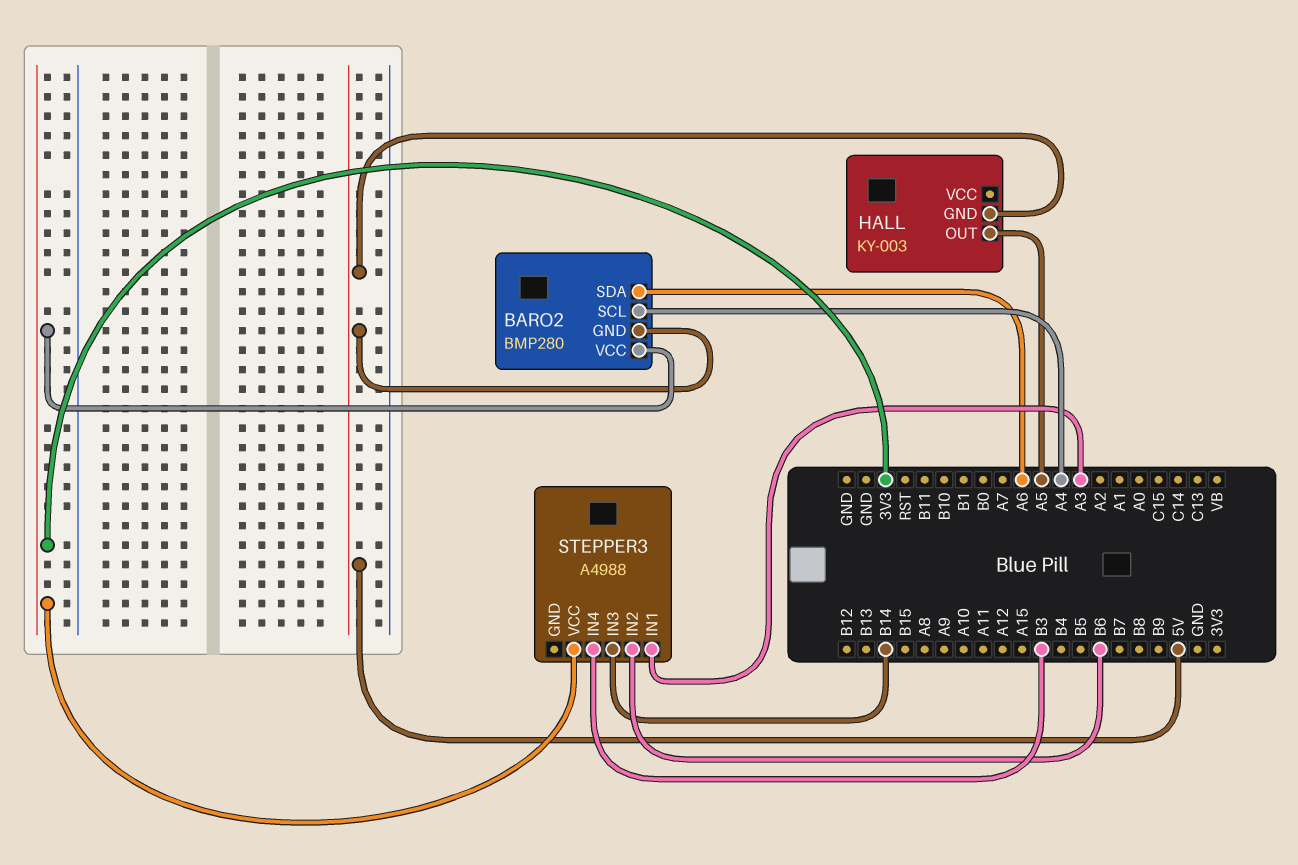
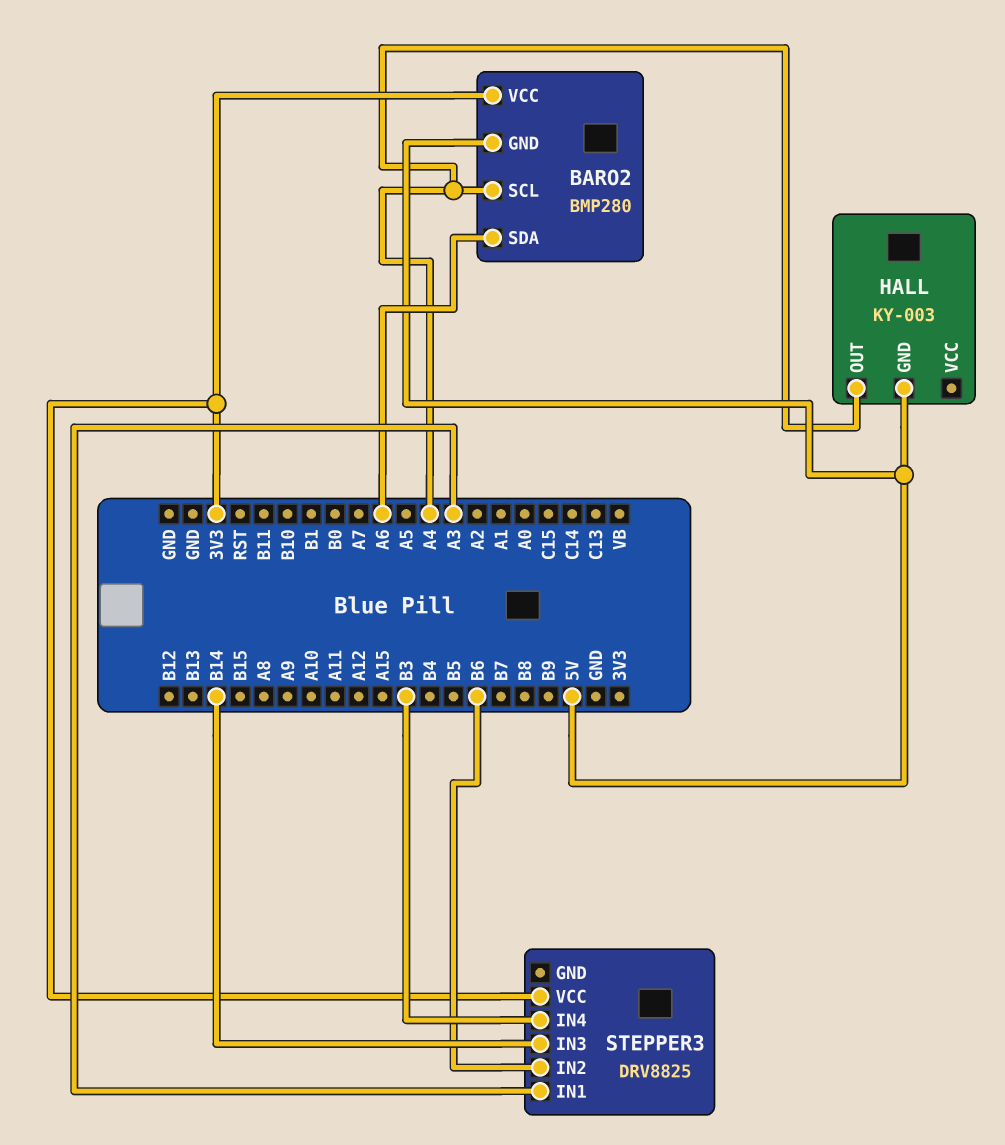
HALL pin OUT: A5 -> A4
STEPPER3: A4988 -> DRV8825

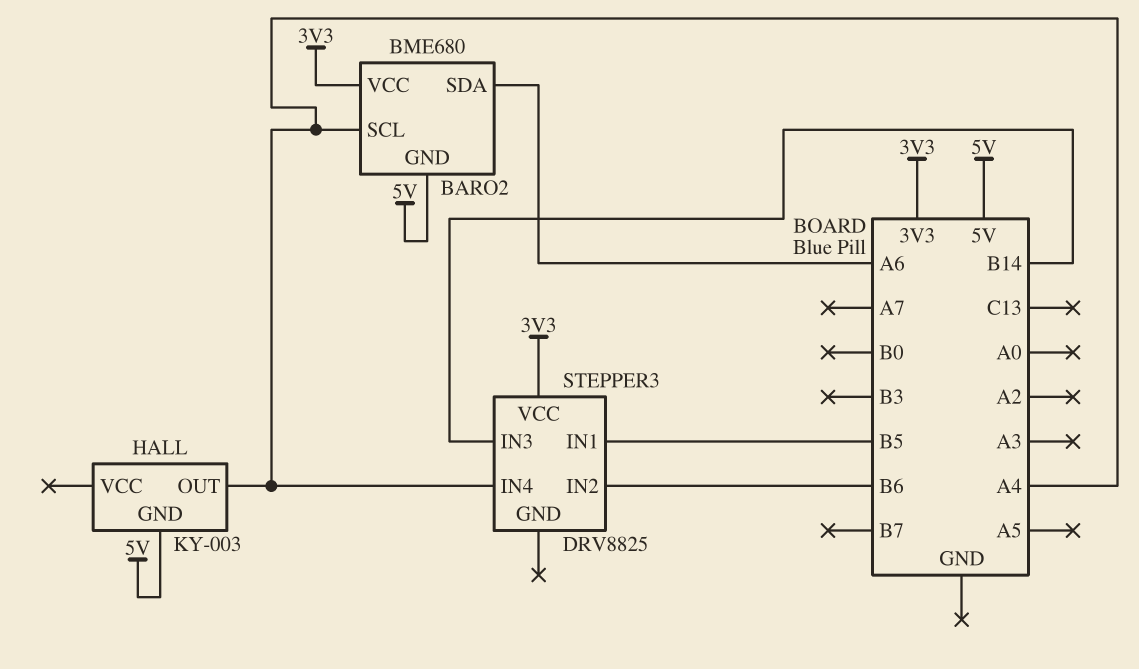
BARO2: BMP280 -> BME680
STEPPER3 pin IN1: A3 -> B5
STEPPER3 pin IN4: B3 -> A4

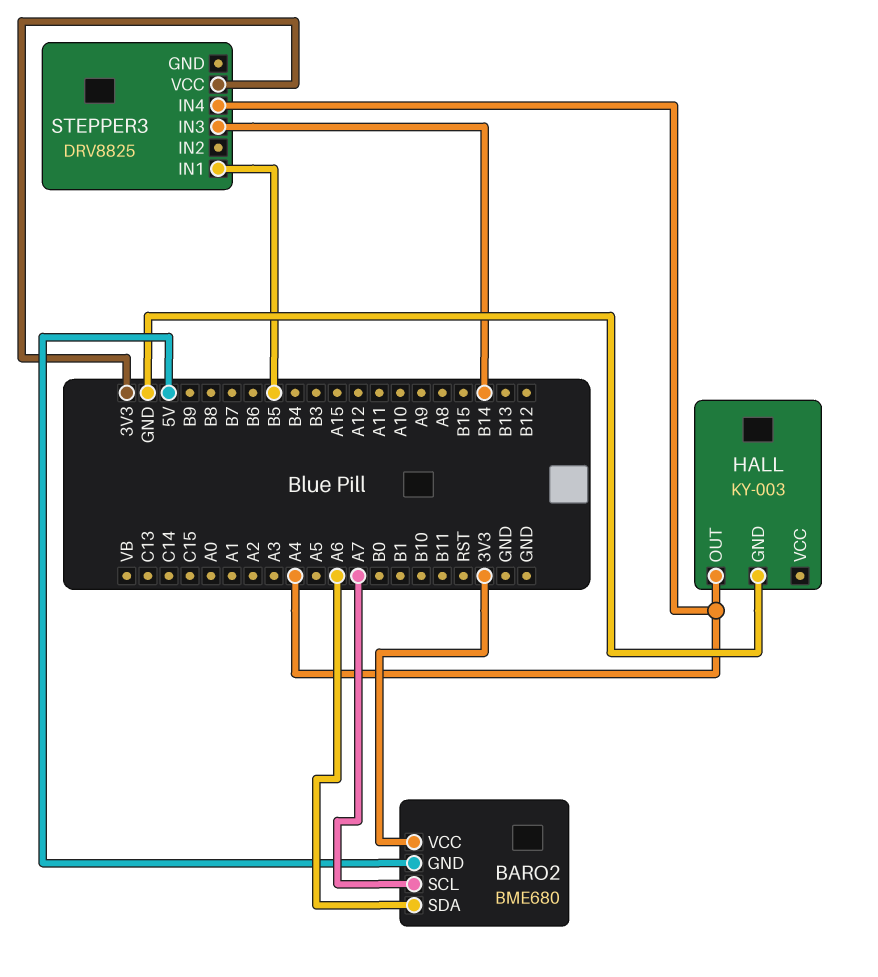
BARO2 pin SCL: A4 -> A7
HALL pin GND: 5V -> GND
STEPPER3 pin IN2: B6 -> none

